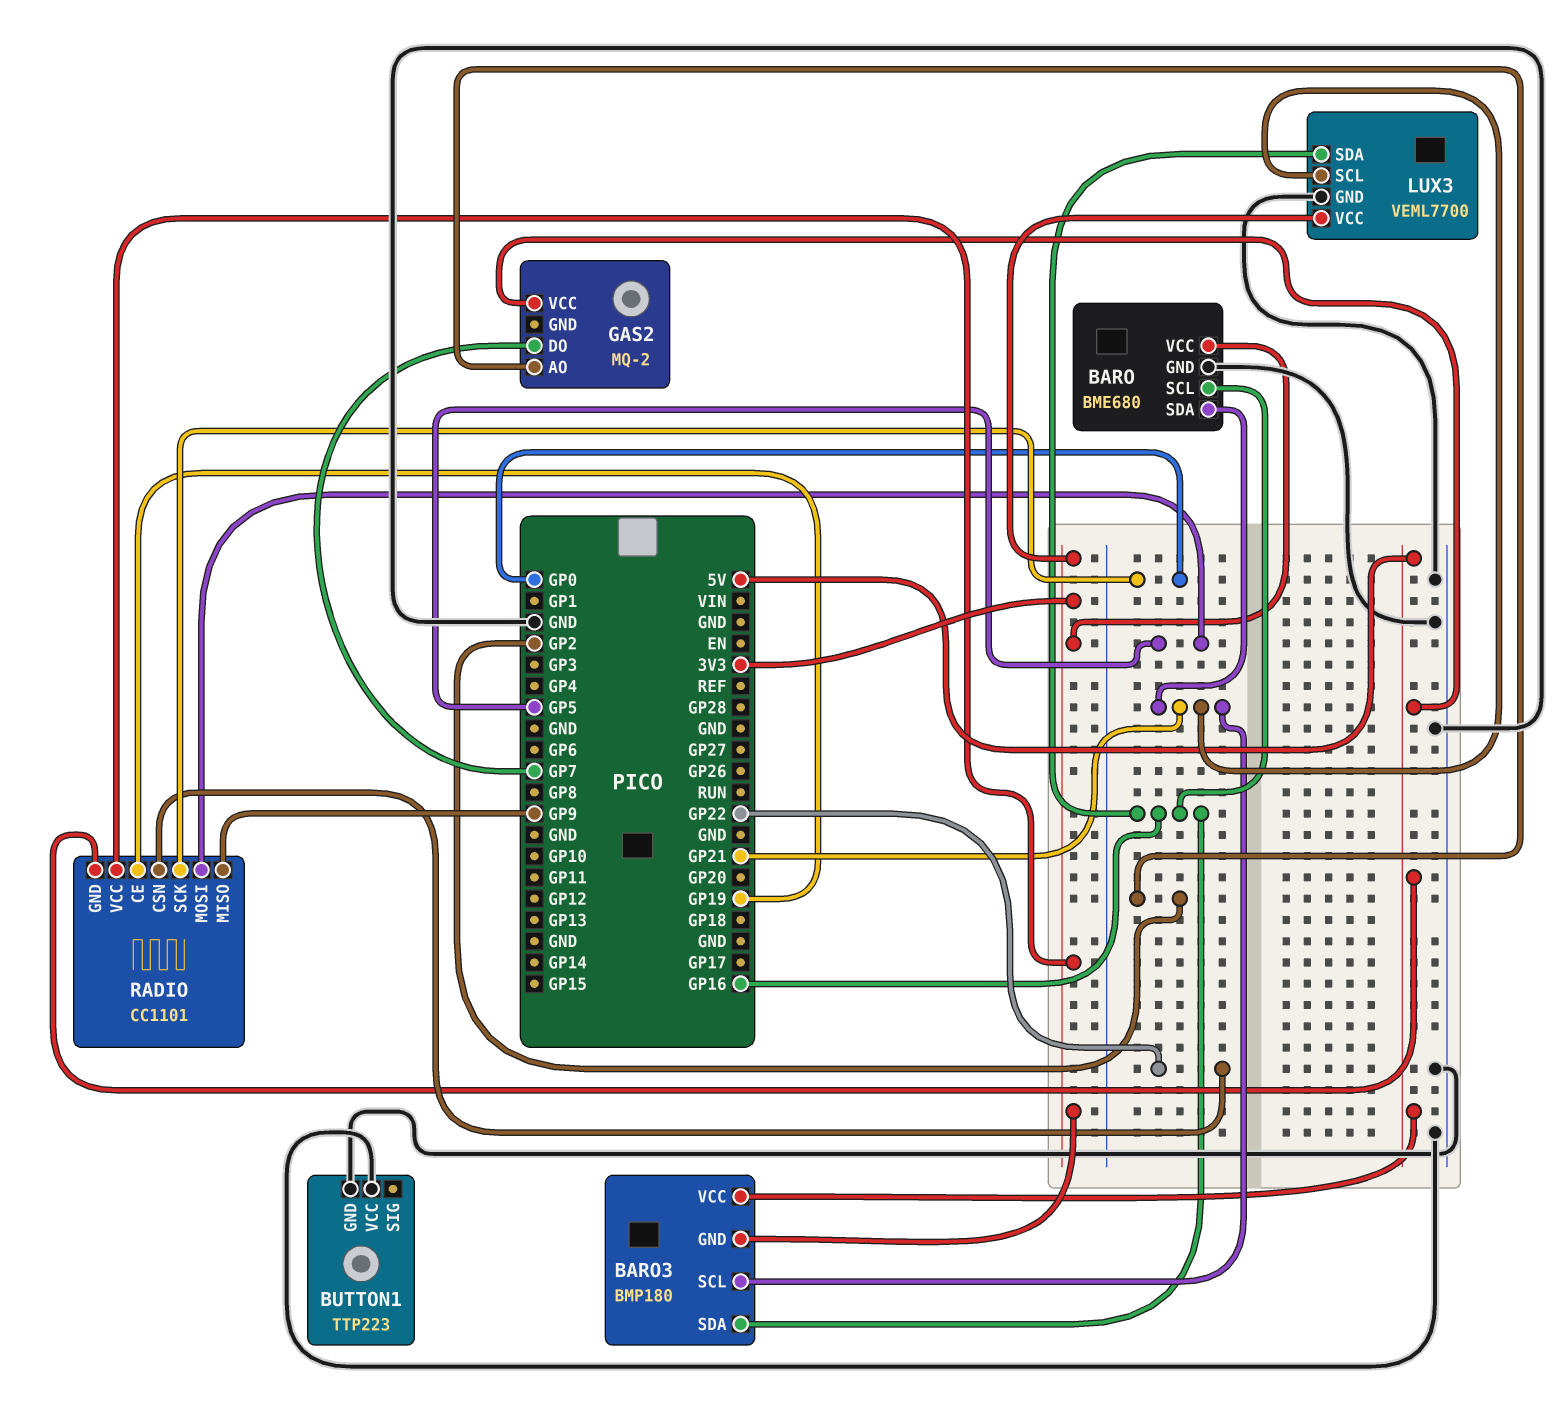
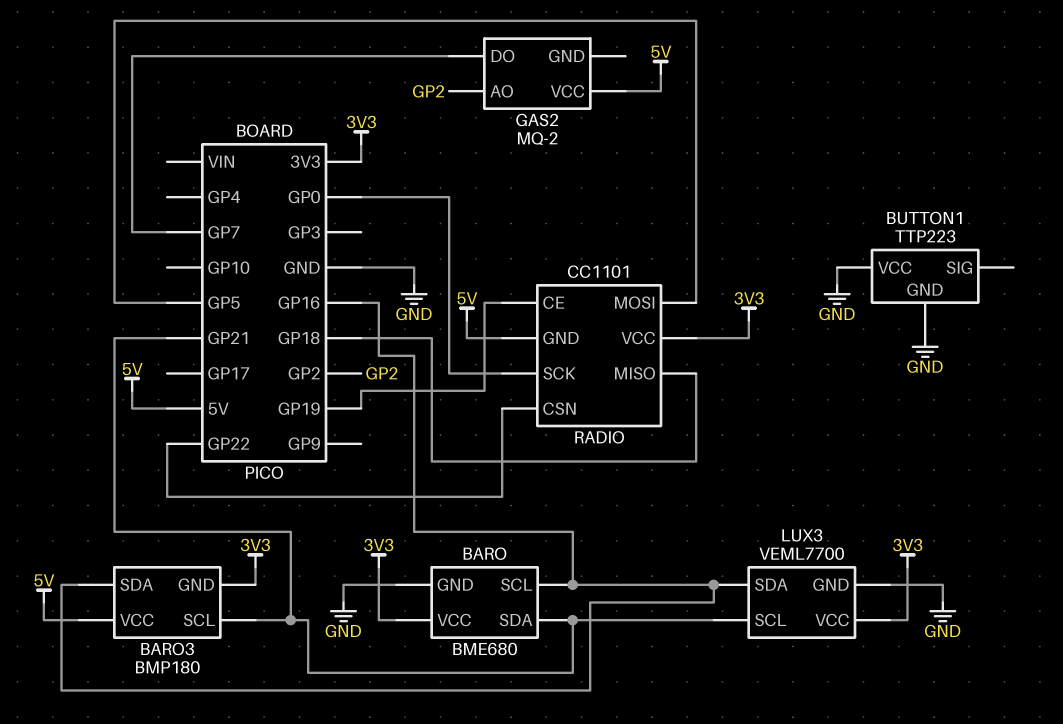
RADIO pin MISO: GP9 -> GP18

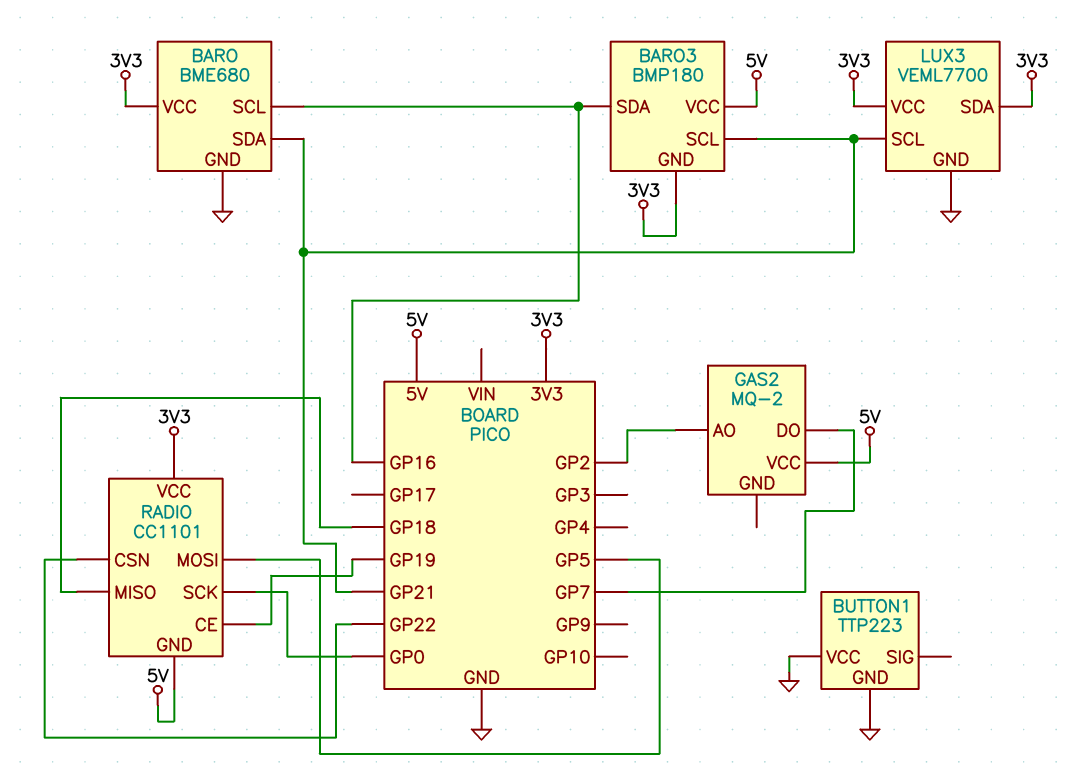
LUX3 pin SDA: GP16 -> 3V3

